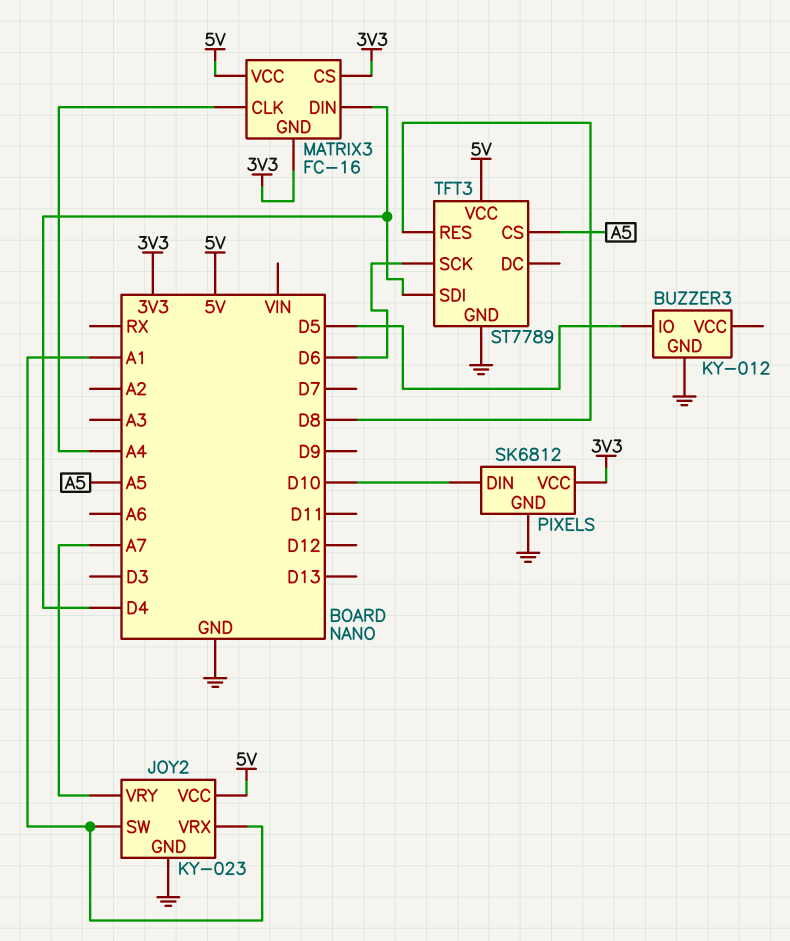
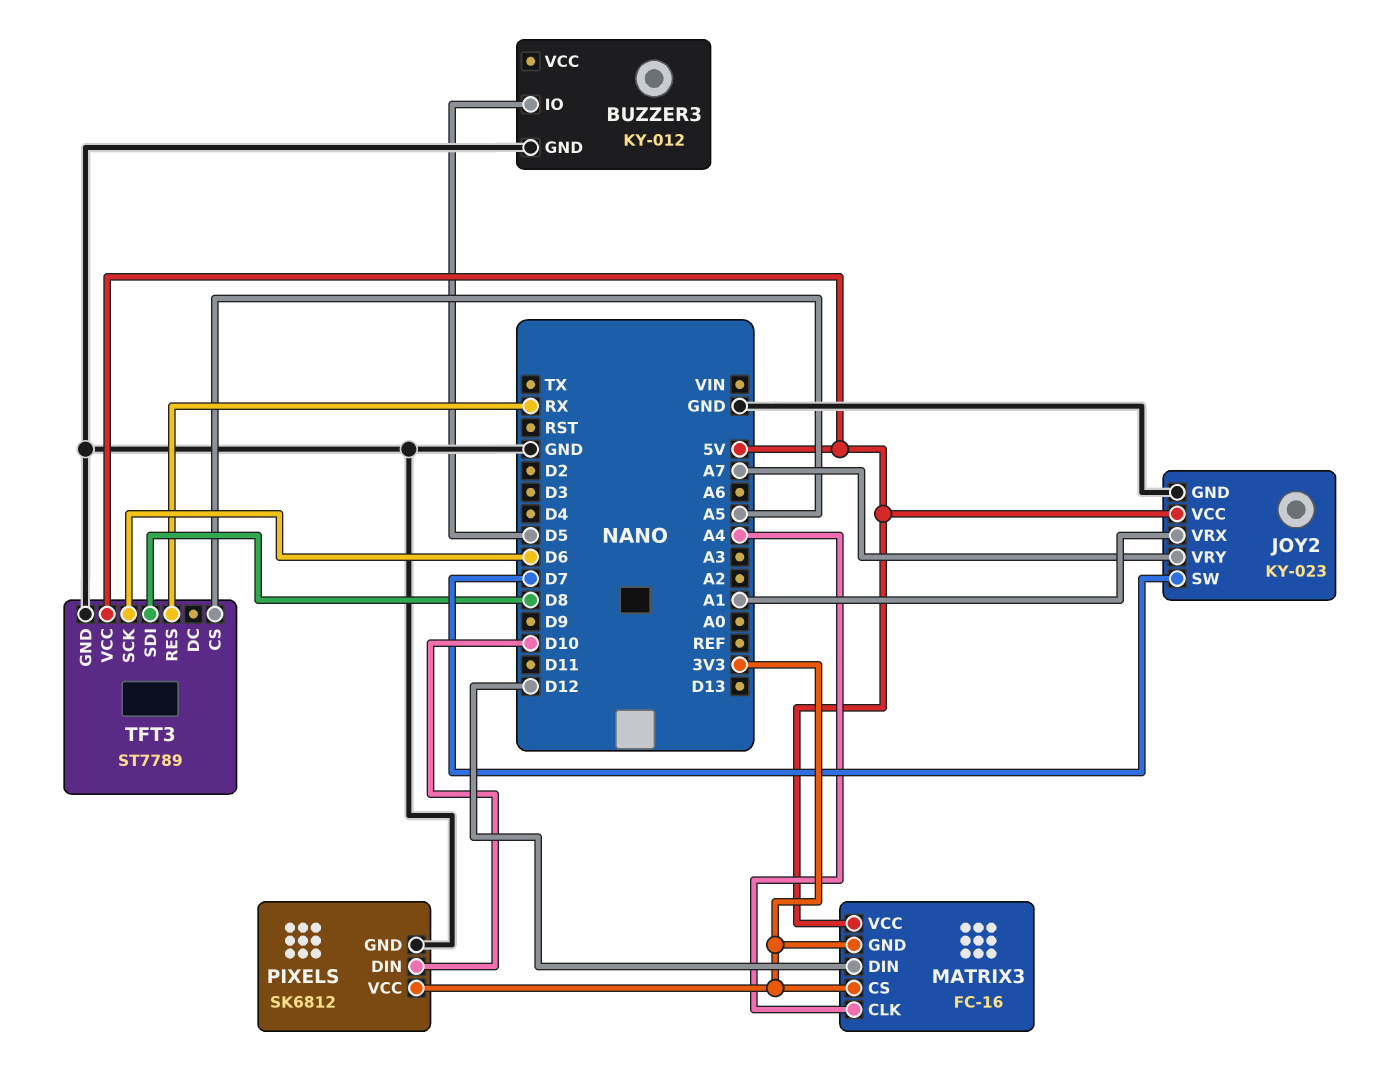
JOY2 pin SW: A1 -> D7
MATRIX3 pin DIN: D4 -> D12
TFT3 pin RES: D8 -> RX
TFT3 pin SDI: D4 -> D8

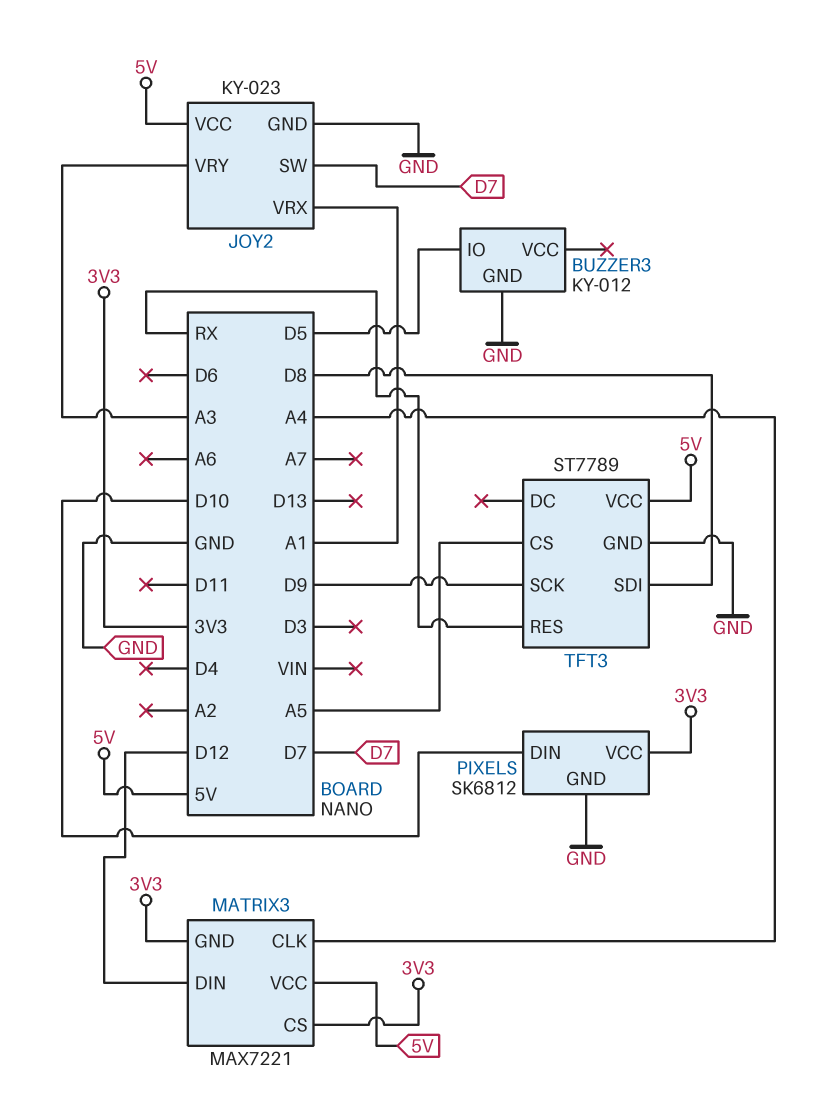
JOY2 pin VRY: A7 -> A3
MATRIX3: FC-16 -> MAX7221
TFT3 pin SCK: D6 -> D9

